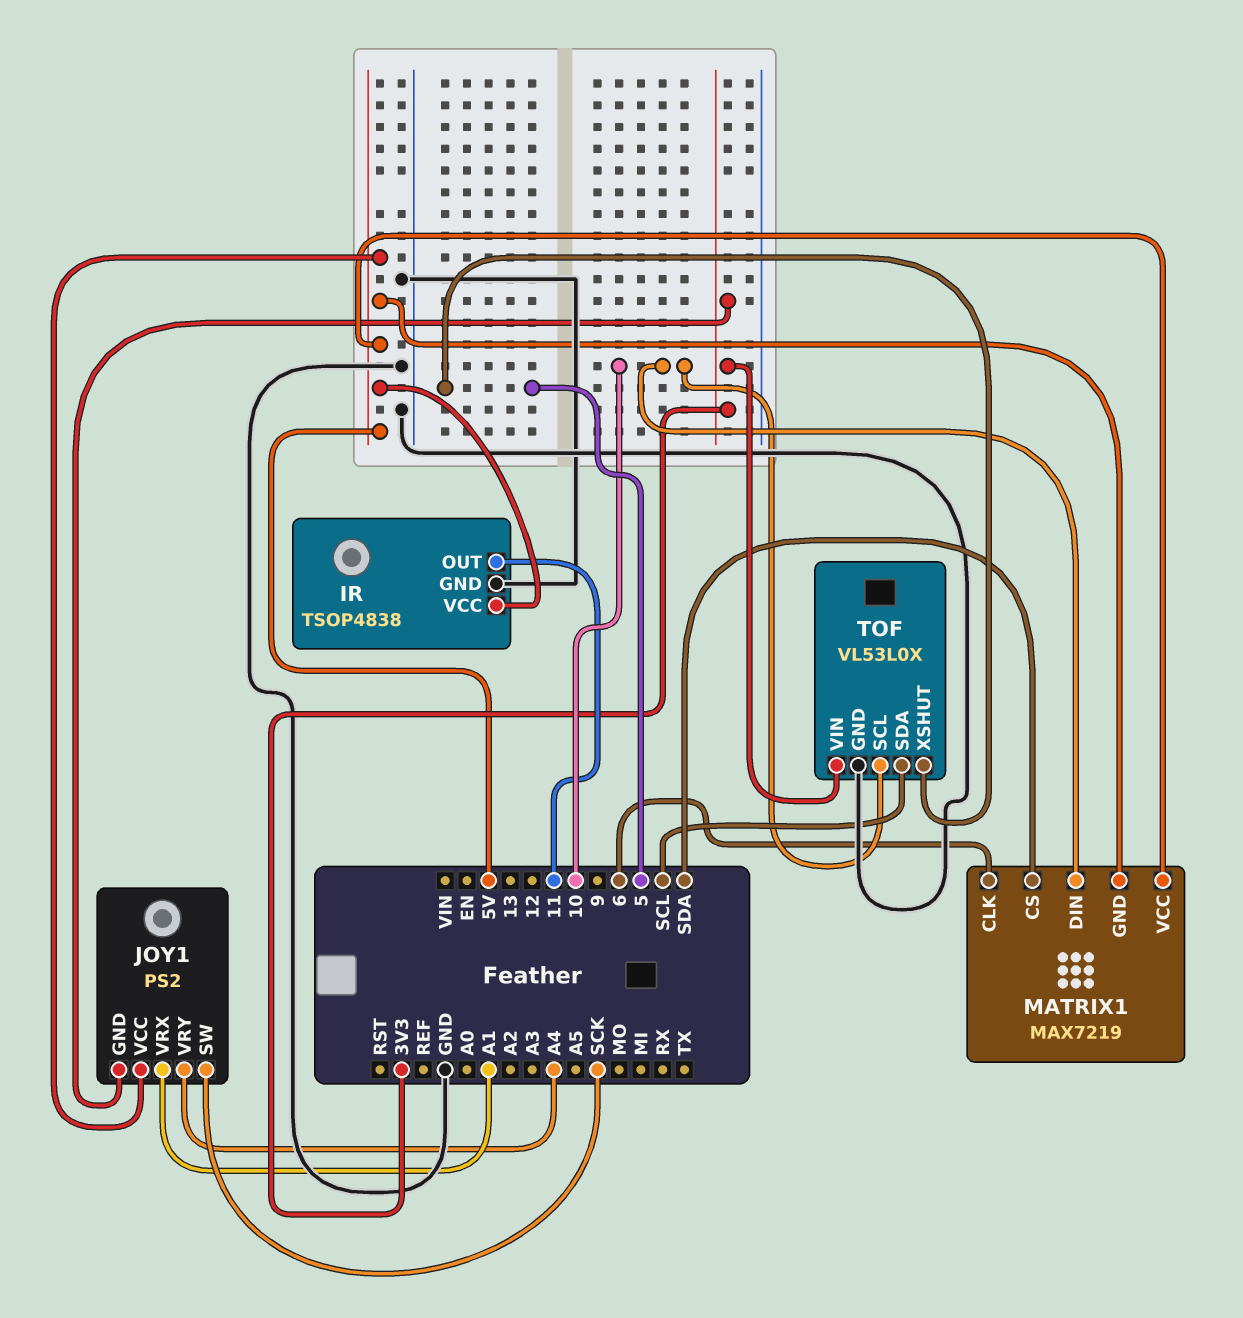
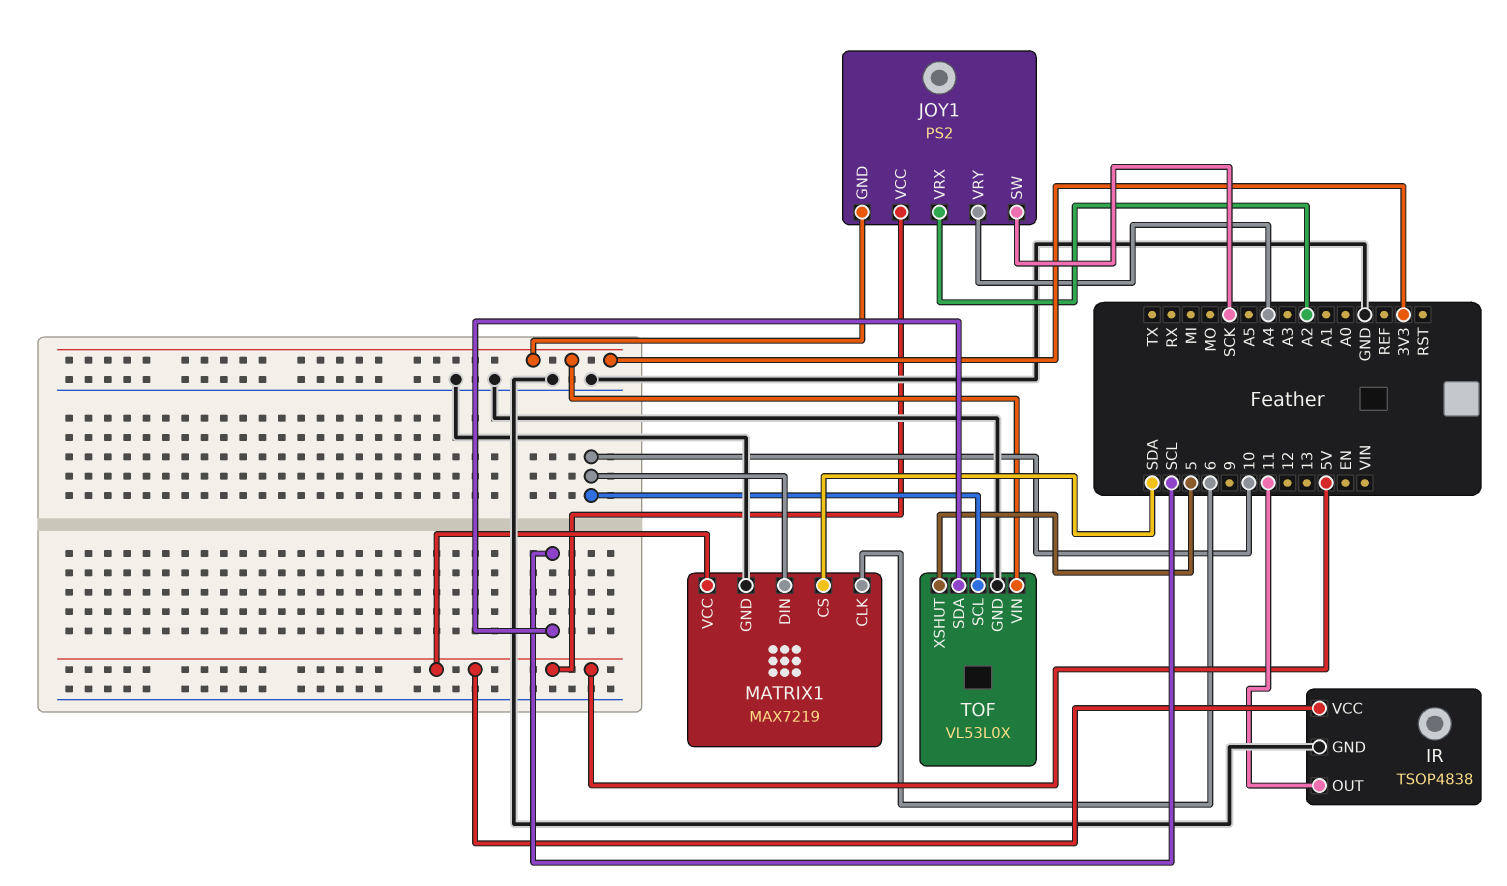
JOY1 pin VRX: A1 -> A2
MATRIX1 pin GND: 5V -> GND

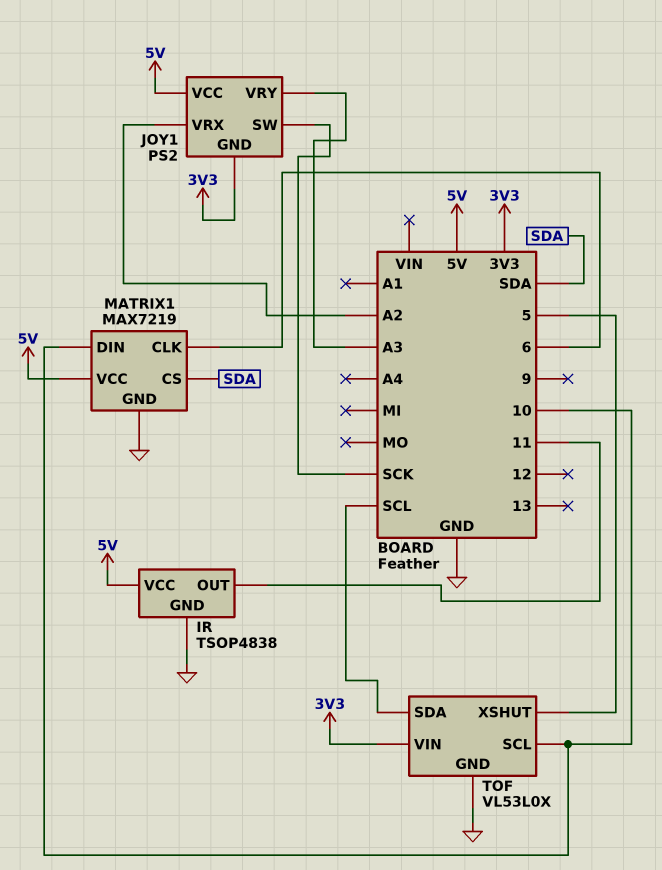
JOY1 pin VRY: A4 -> A3

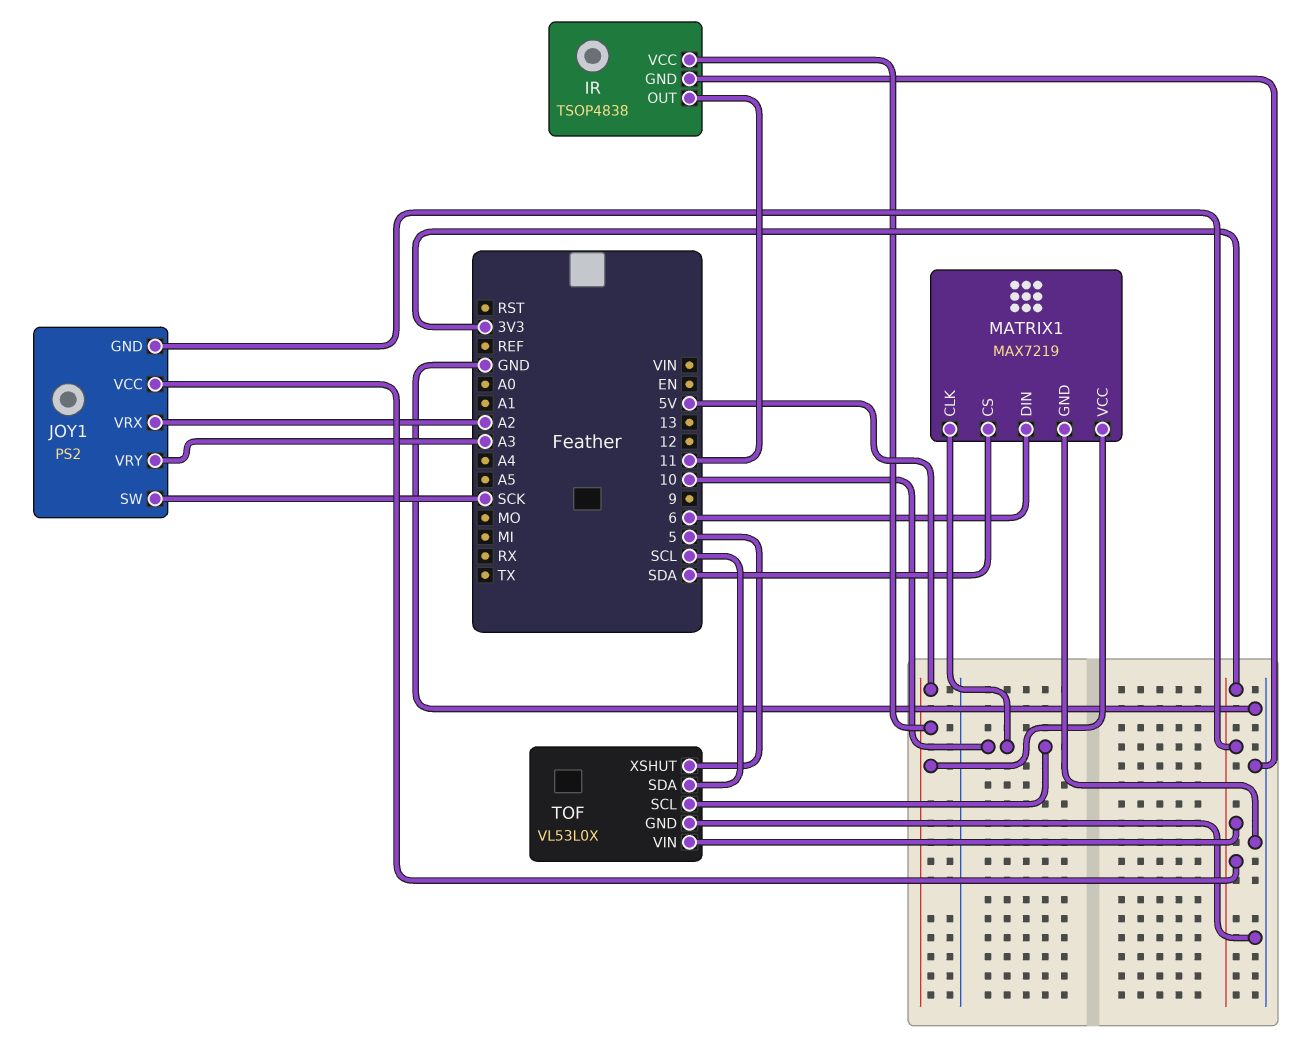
JOY1 pin VCC: 5V -> 3V3
MATRIX1 pin CLK: 6 -> 10
MATRIX1 pin DIN: 10 -> 6

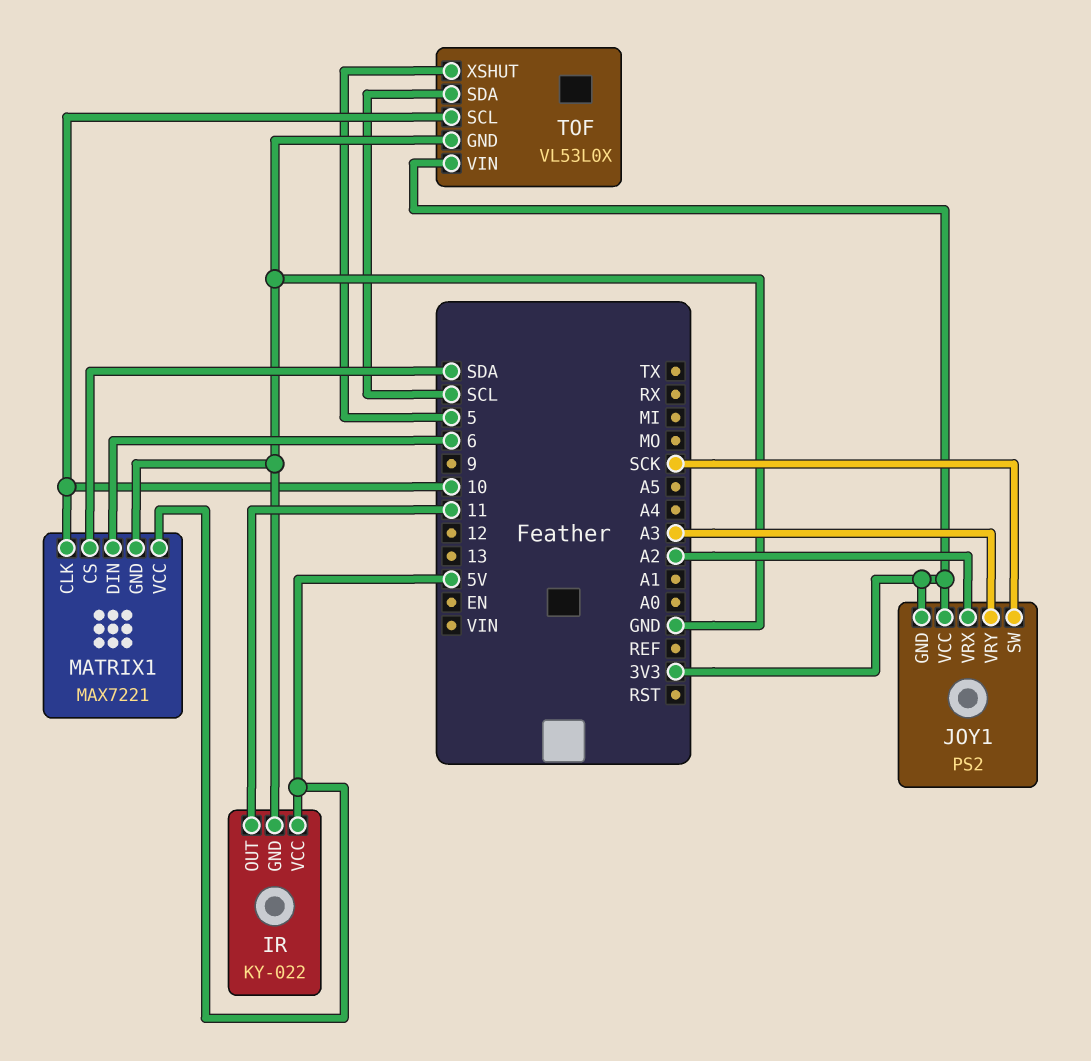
IR: TSOP4838 -> KY-022
MATRIX1: MAX7219 -> MAX7221

